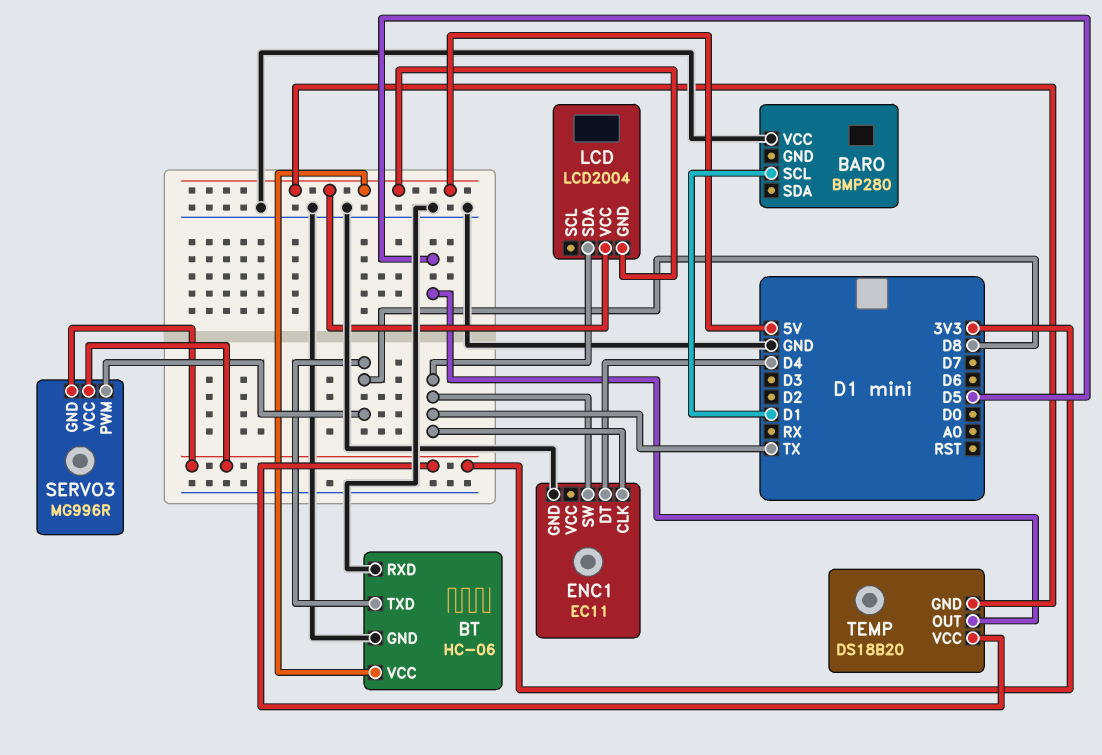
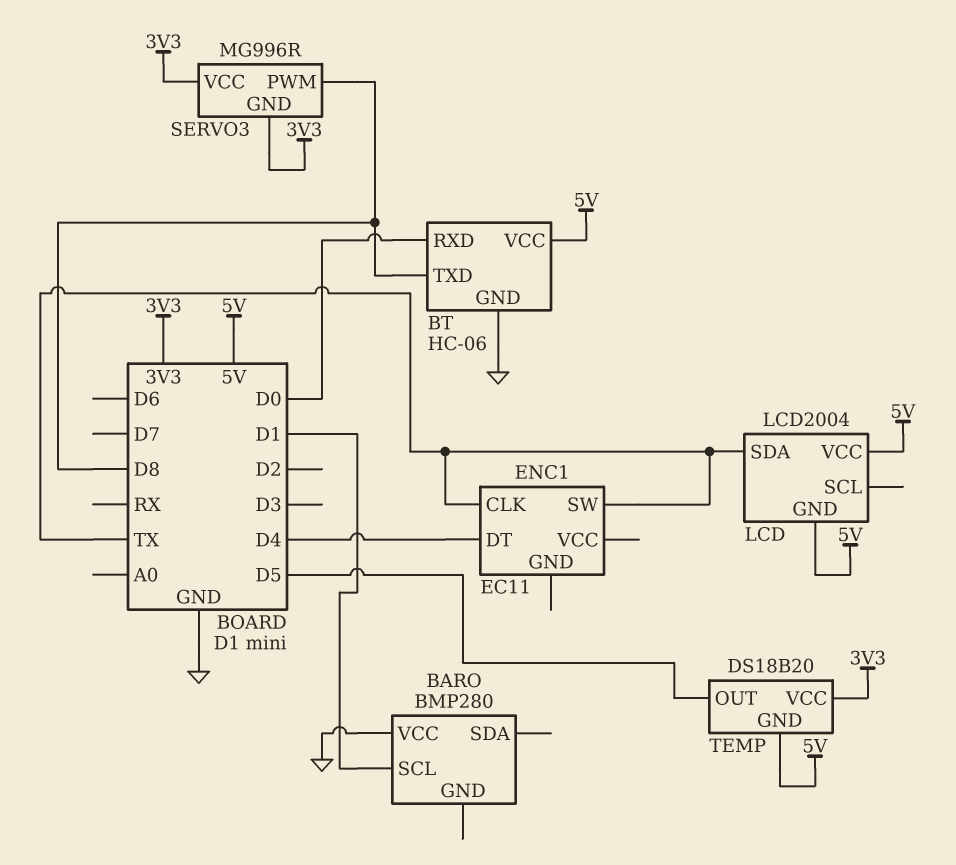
BT pin RXD: GND -> D0
ENC1 pin GND: GND -> none

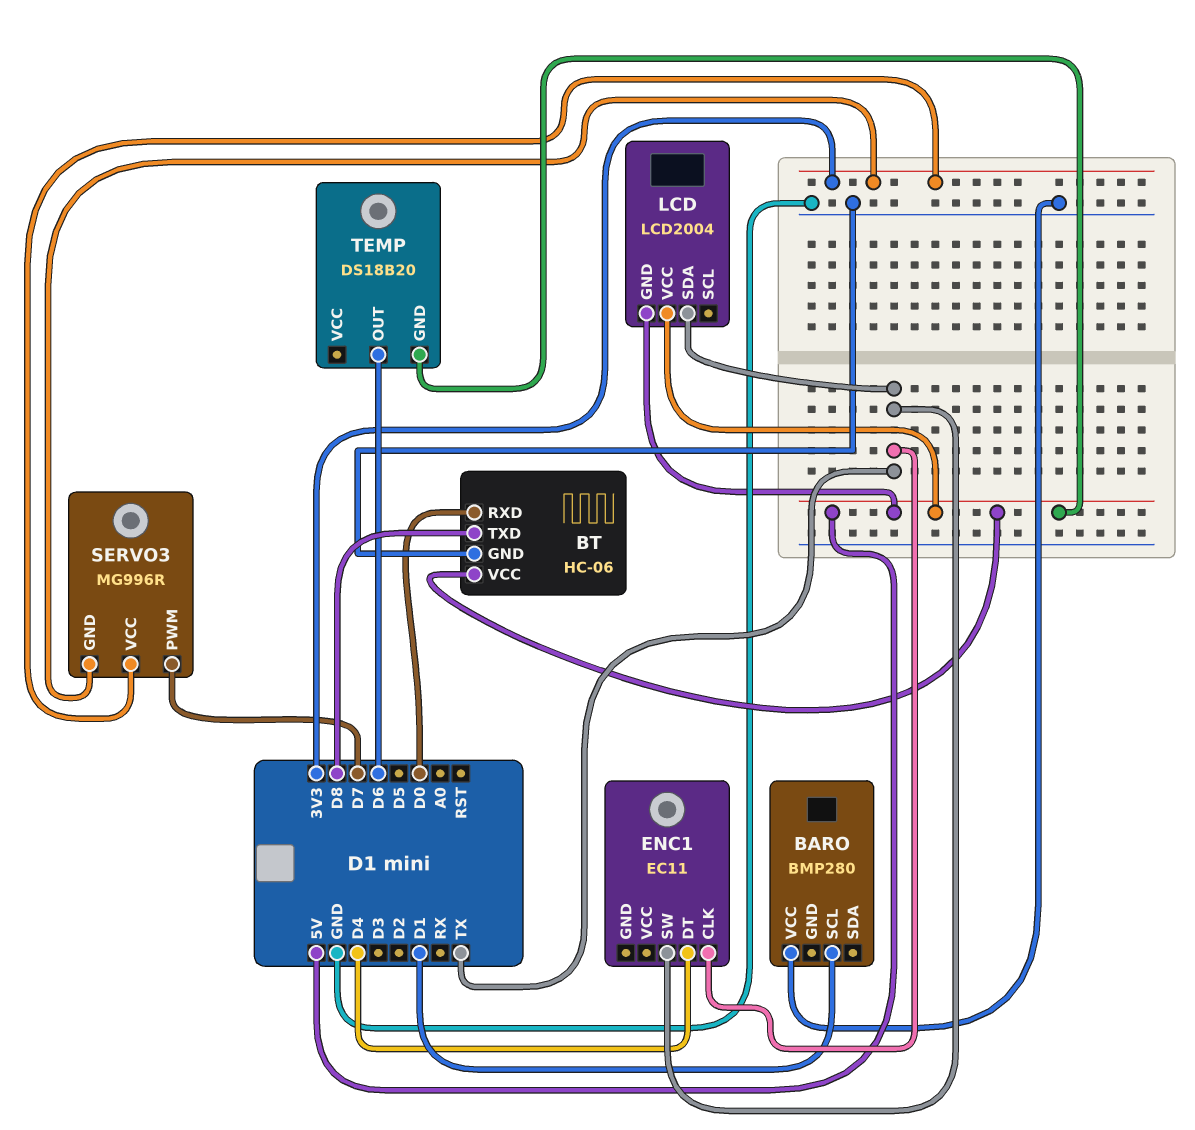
SERVO3 pin PWM: D8 -> D7
TEMP pin OUT: D5 -> D6
TEMP pin VCC: 3V3 -> none

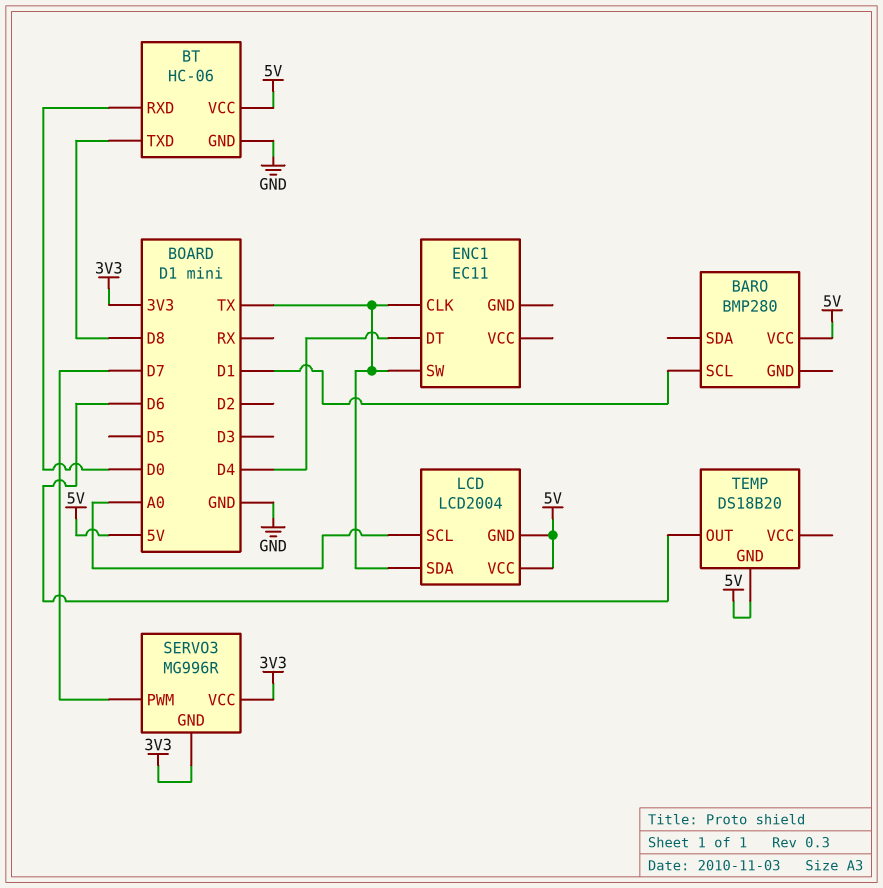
BARO pin VCC: GND -> 5V
LCD pin SCL: none -> A0

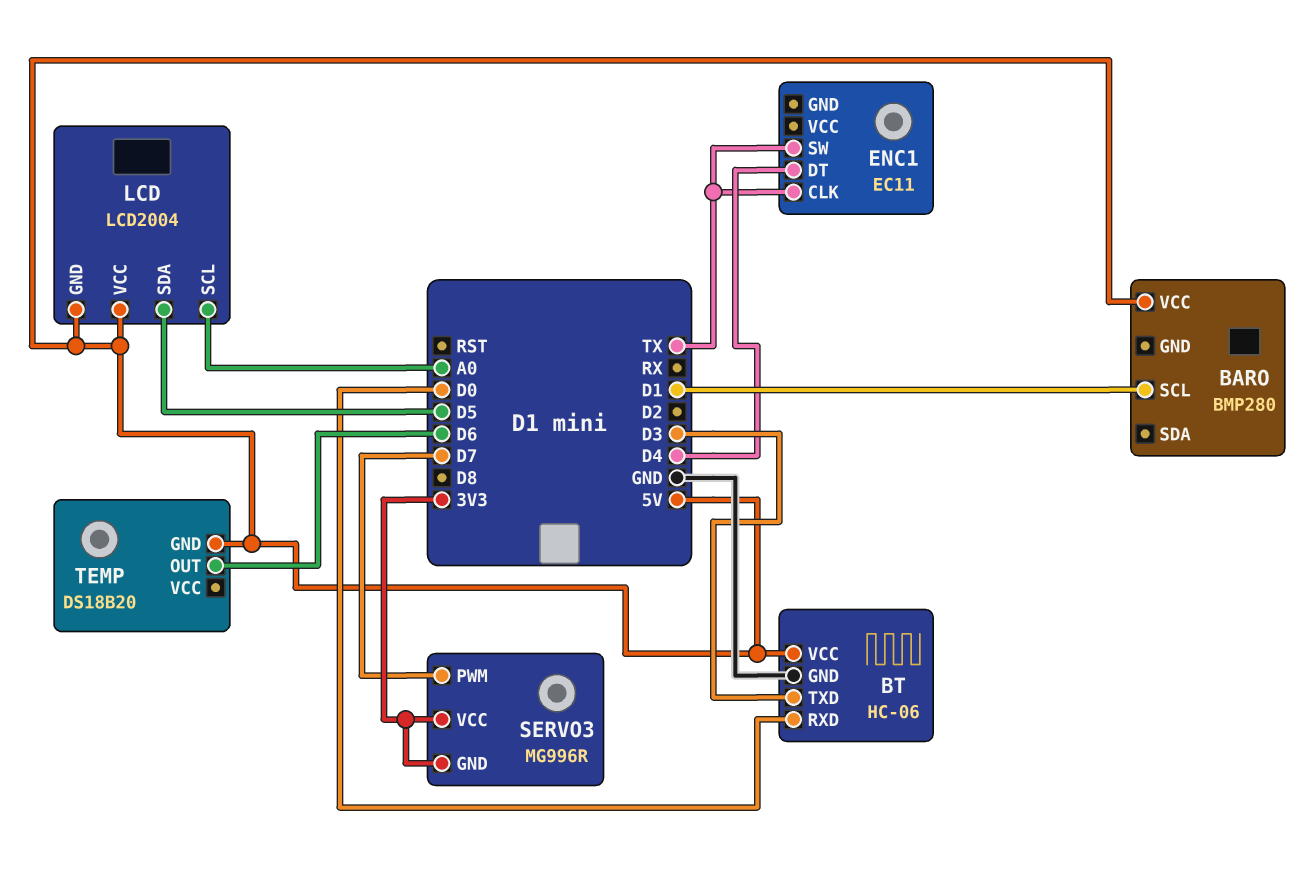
BT pin TXD: D8 -> D3
LCD pin SDA: TX -> D5

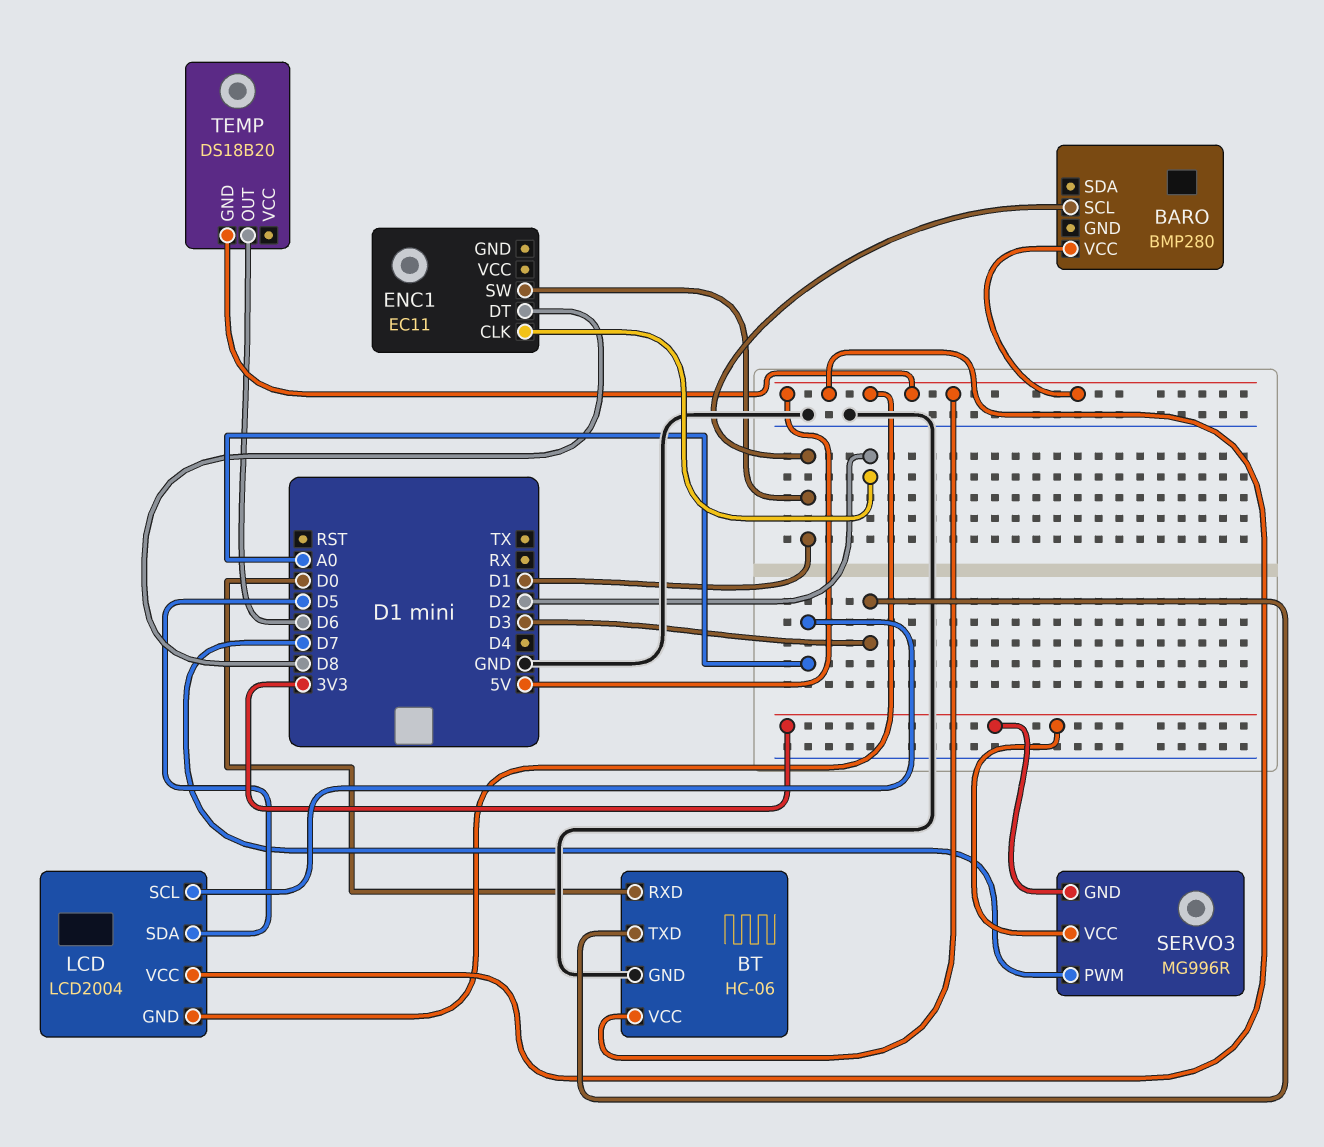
ENC1 pin CLK: TX -> D2
ENC1 pin DT: D4 -> D8
ENC1 pin SW: TX -> D1

